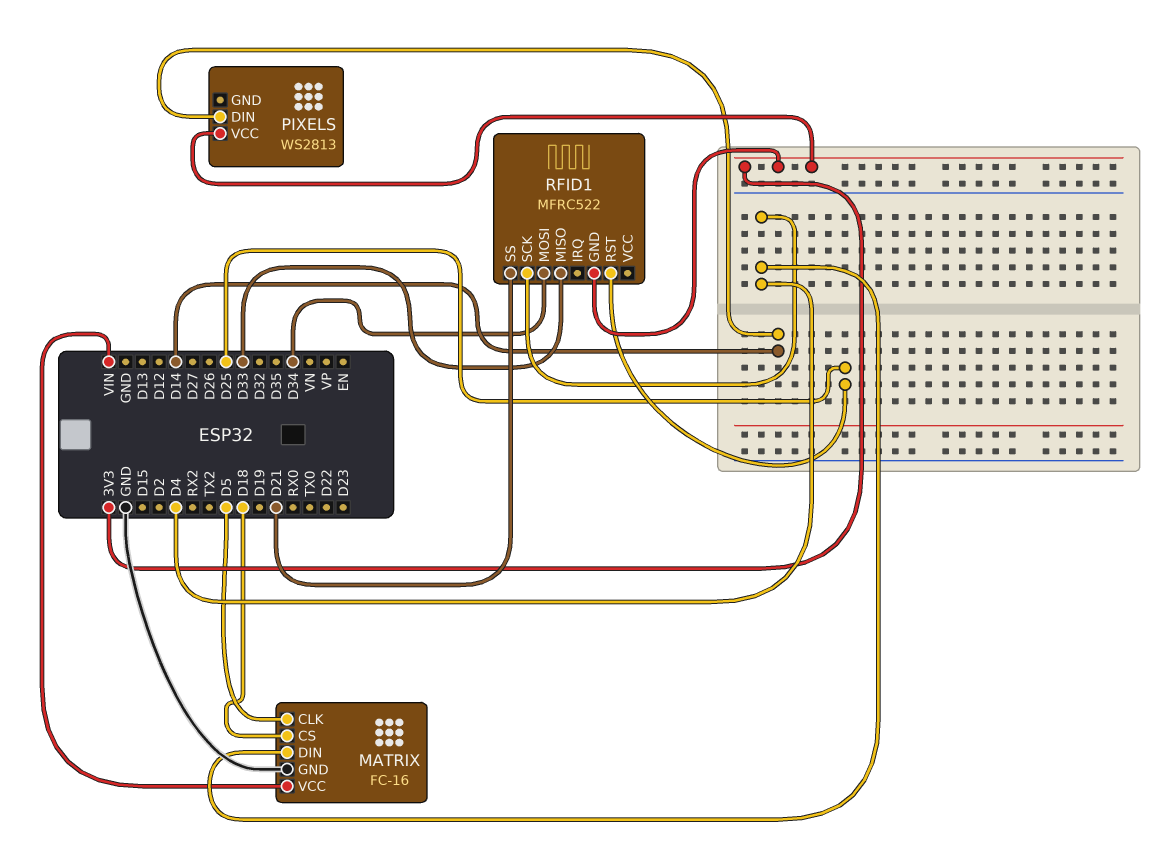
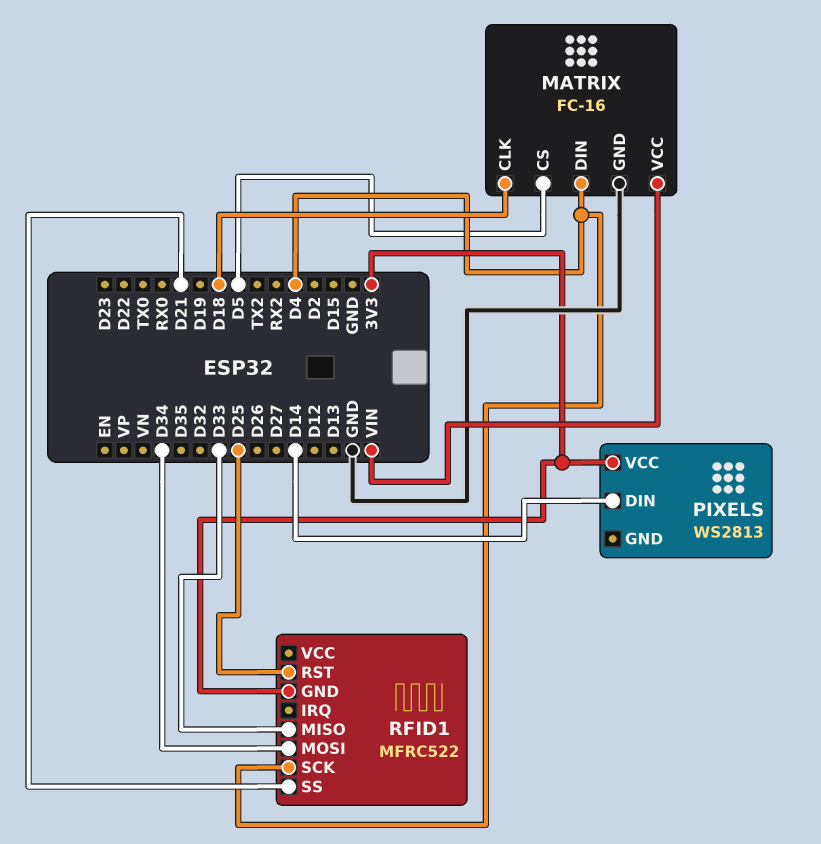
MATRIX pin CLK: D5 -> D18
MATRIX pin CS: D18 -> D5

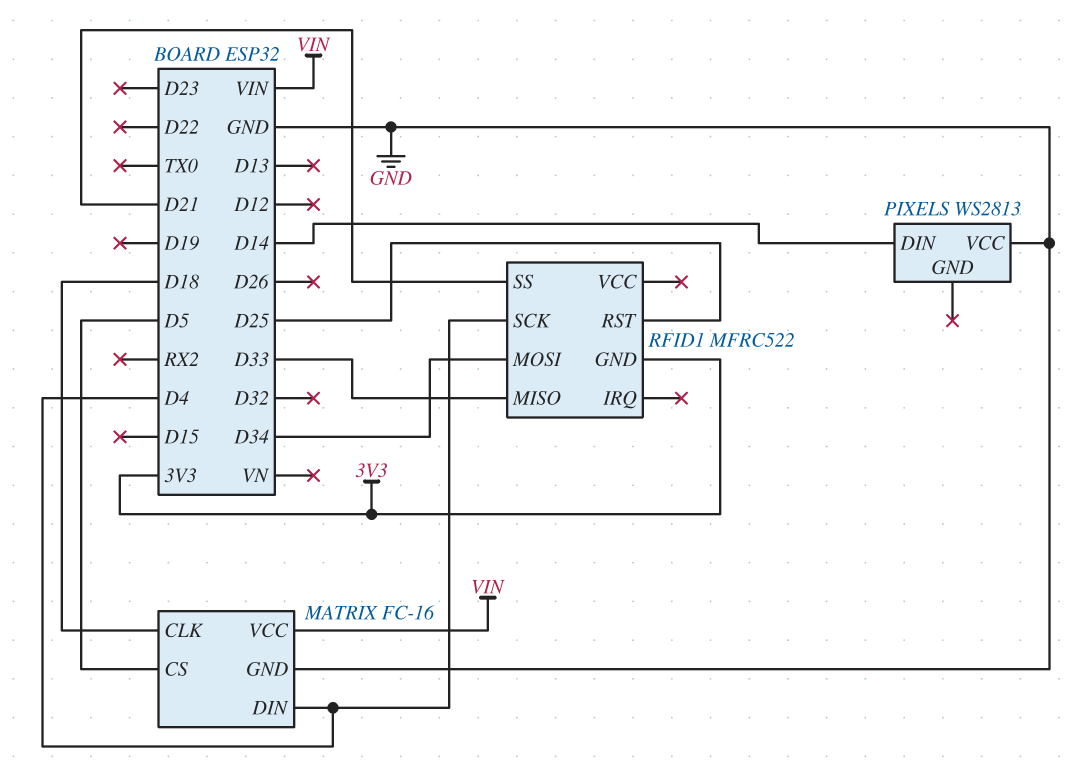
PIXELS pin VCC: 3V3 -> GND

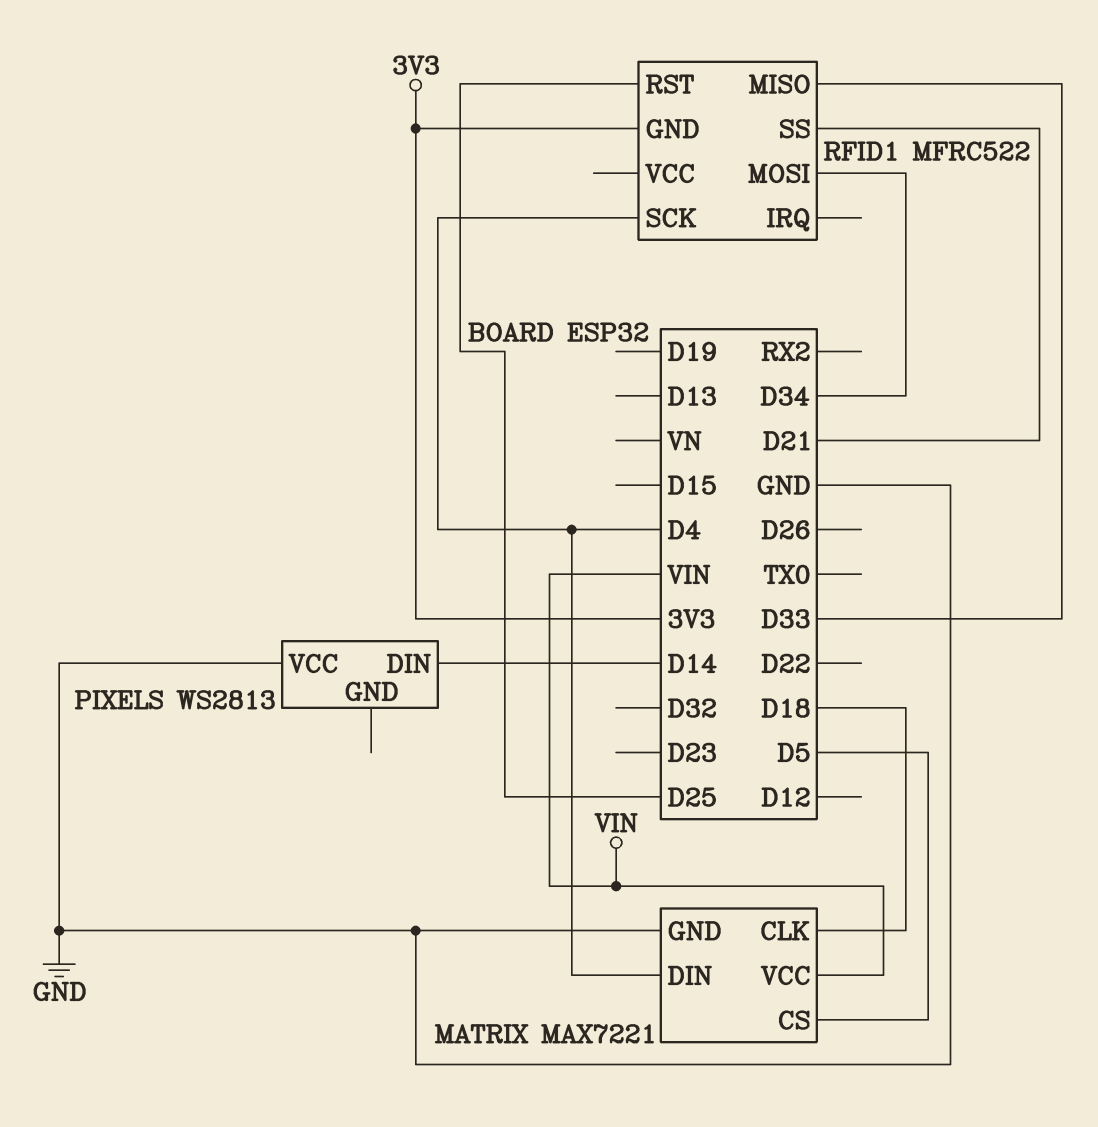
MATRIX: FC-16 -> MAX7221

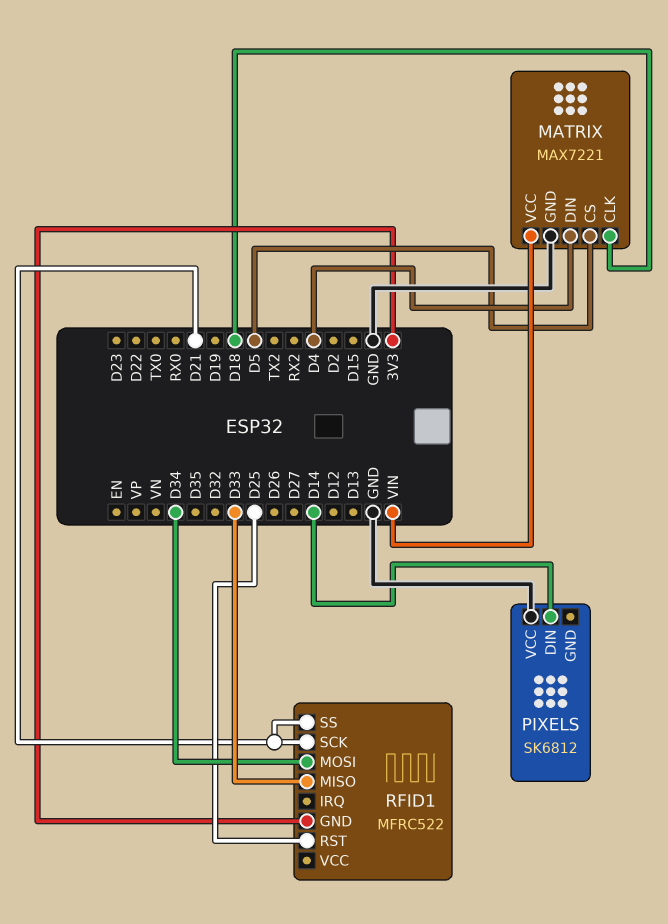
PIXELS: WS2813 -> SK6812
RFID1 pin SCK: D4 -> D21

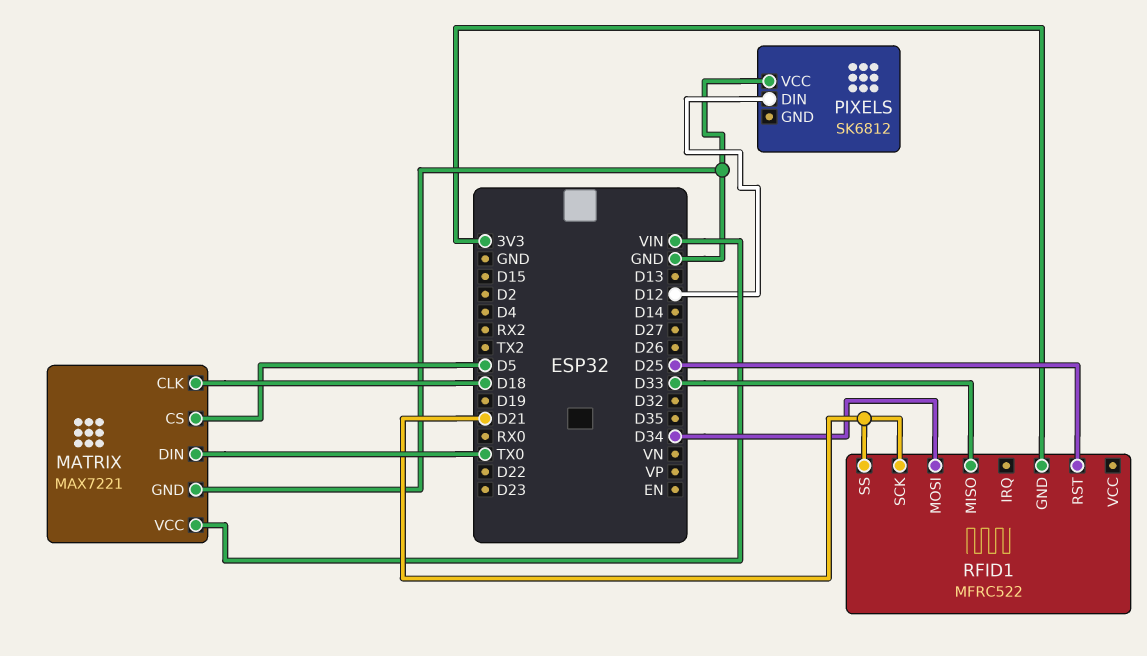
MATRIX pin DIN: D4 -> TX0
PIXELS pin DIN: D14 -> D12

